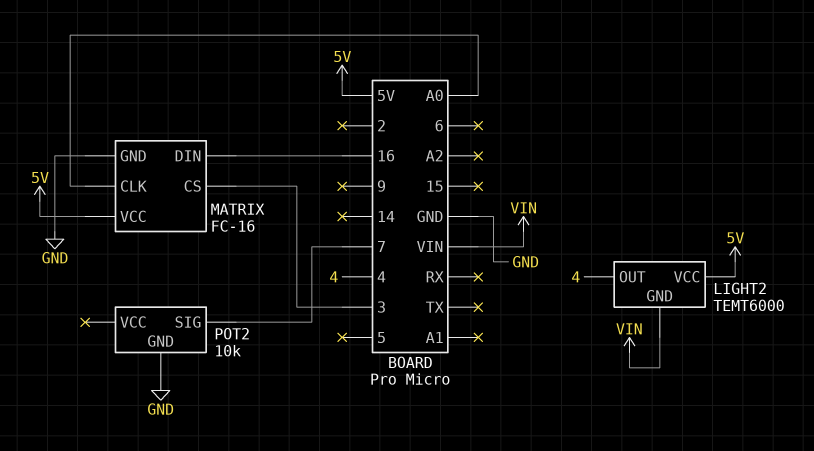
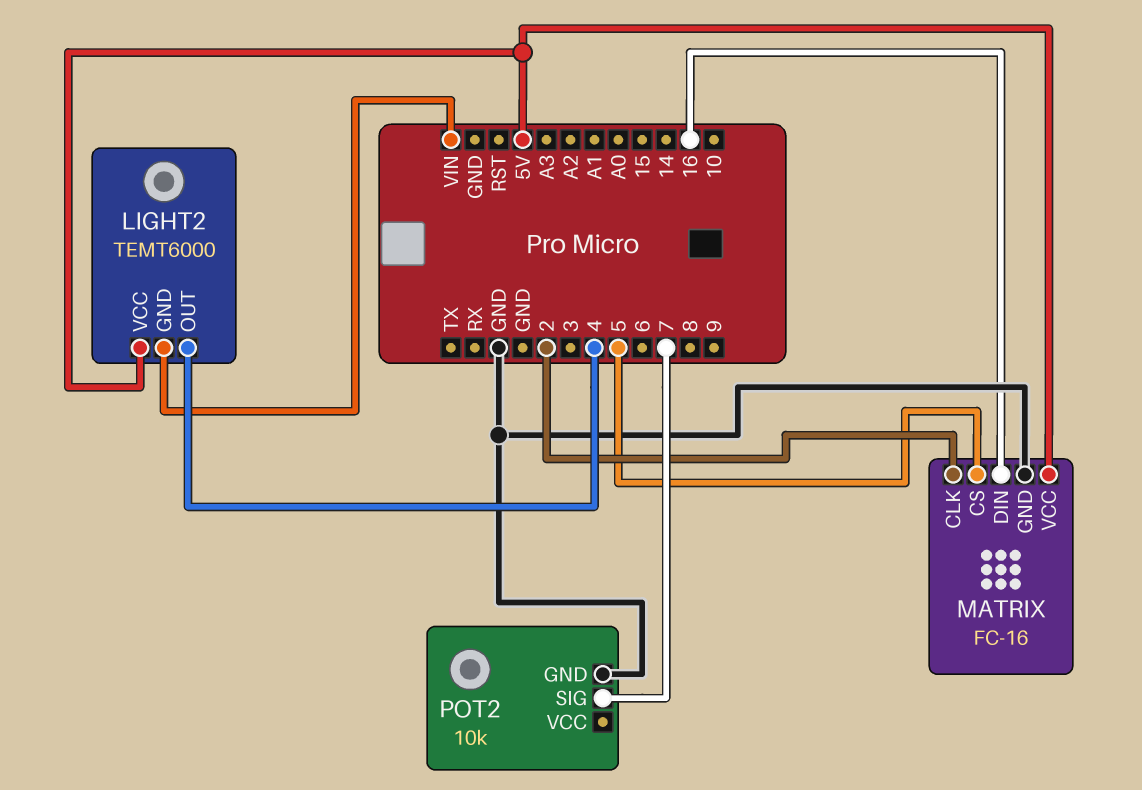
MATRIX pin CLK: A0 -> 2
MATRIX pin CS: 3 -> 5

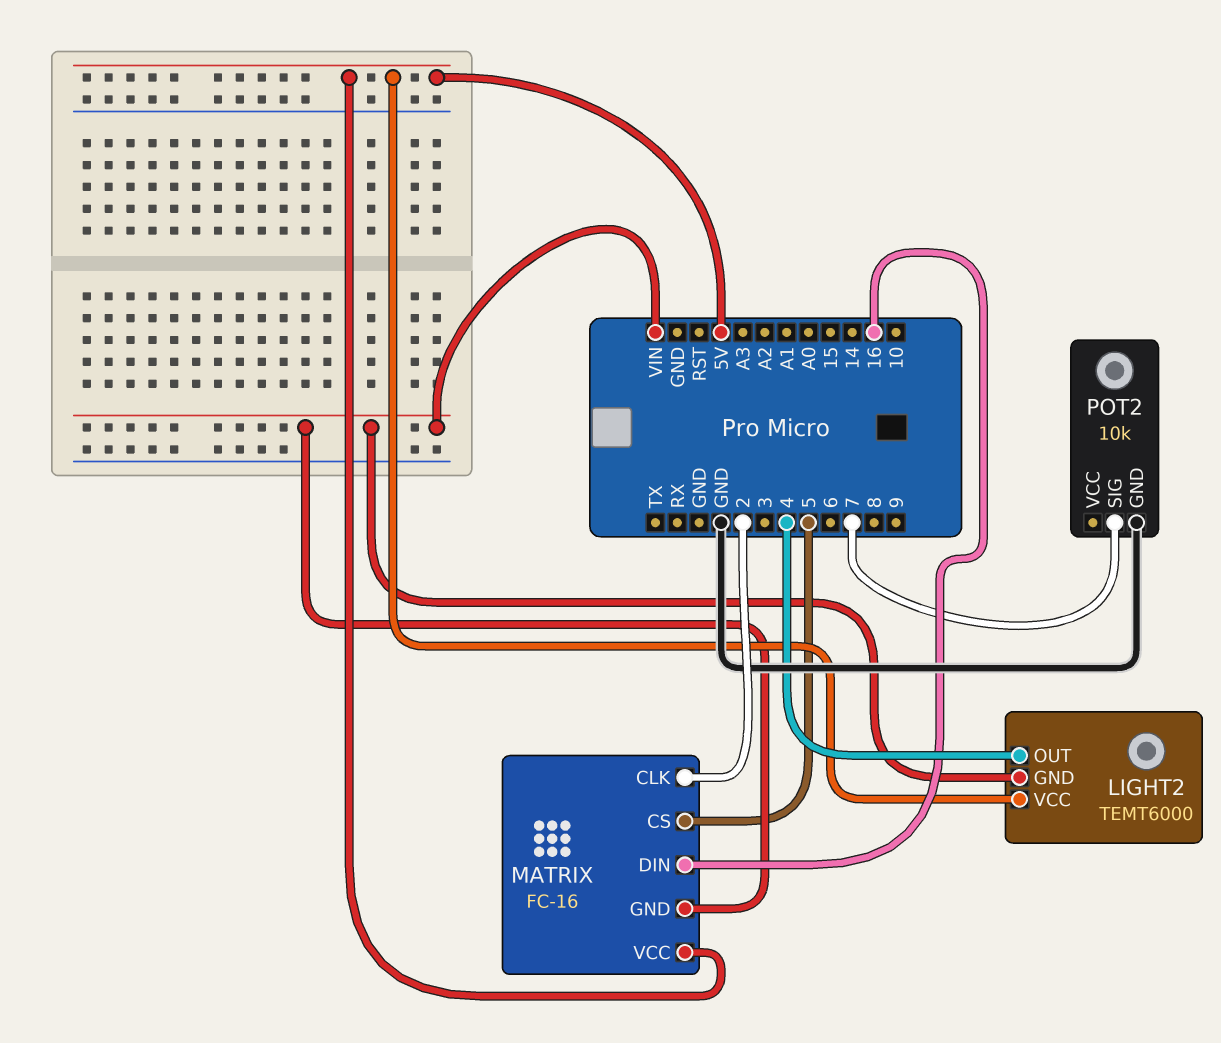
MATRIX pin GND: GND -> VIN

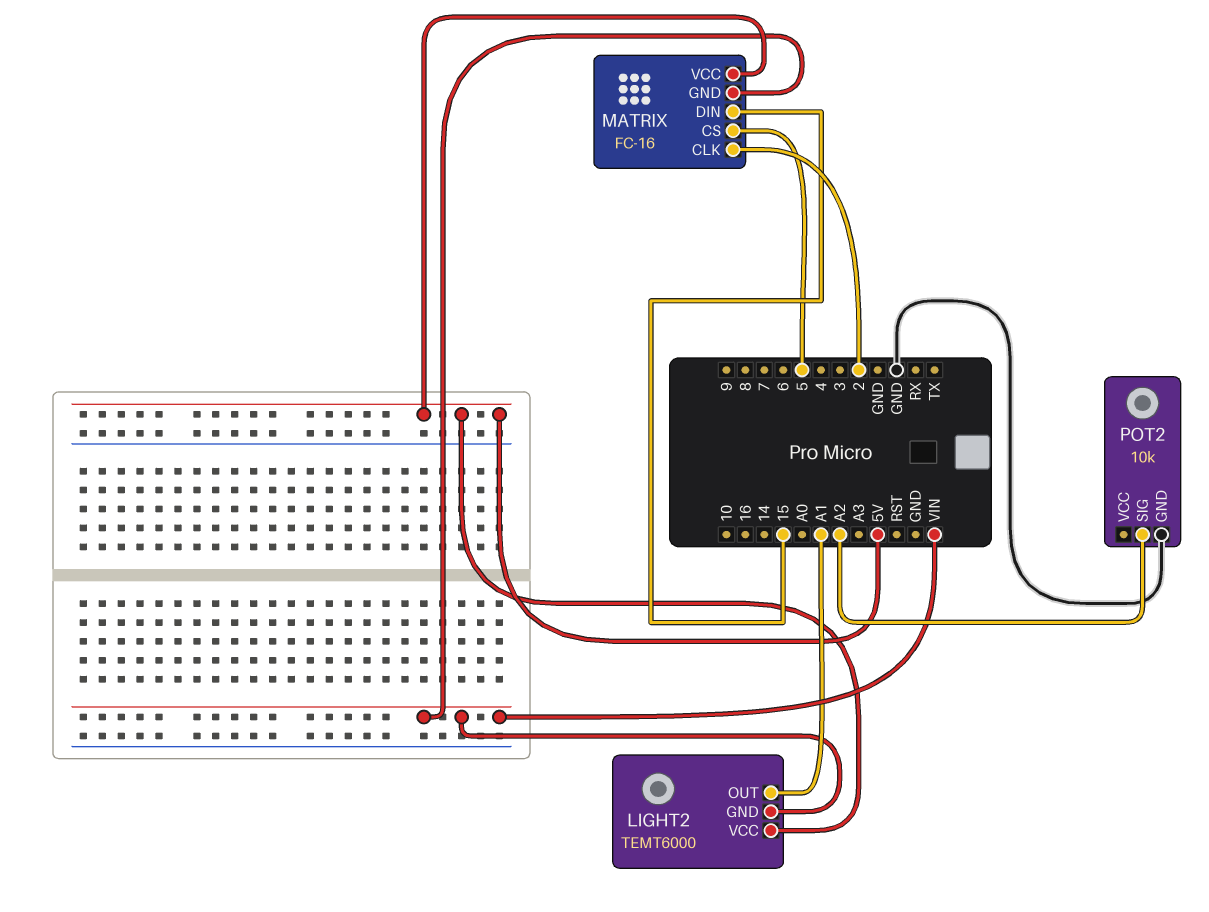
LIGHT2 pin OUT: 4 -> A1
MATRIX pin DIN: 16 -> 15
POT2 pin SIG: 7 -> A2

